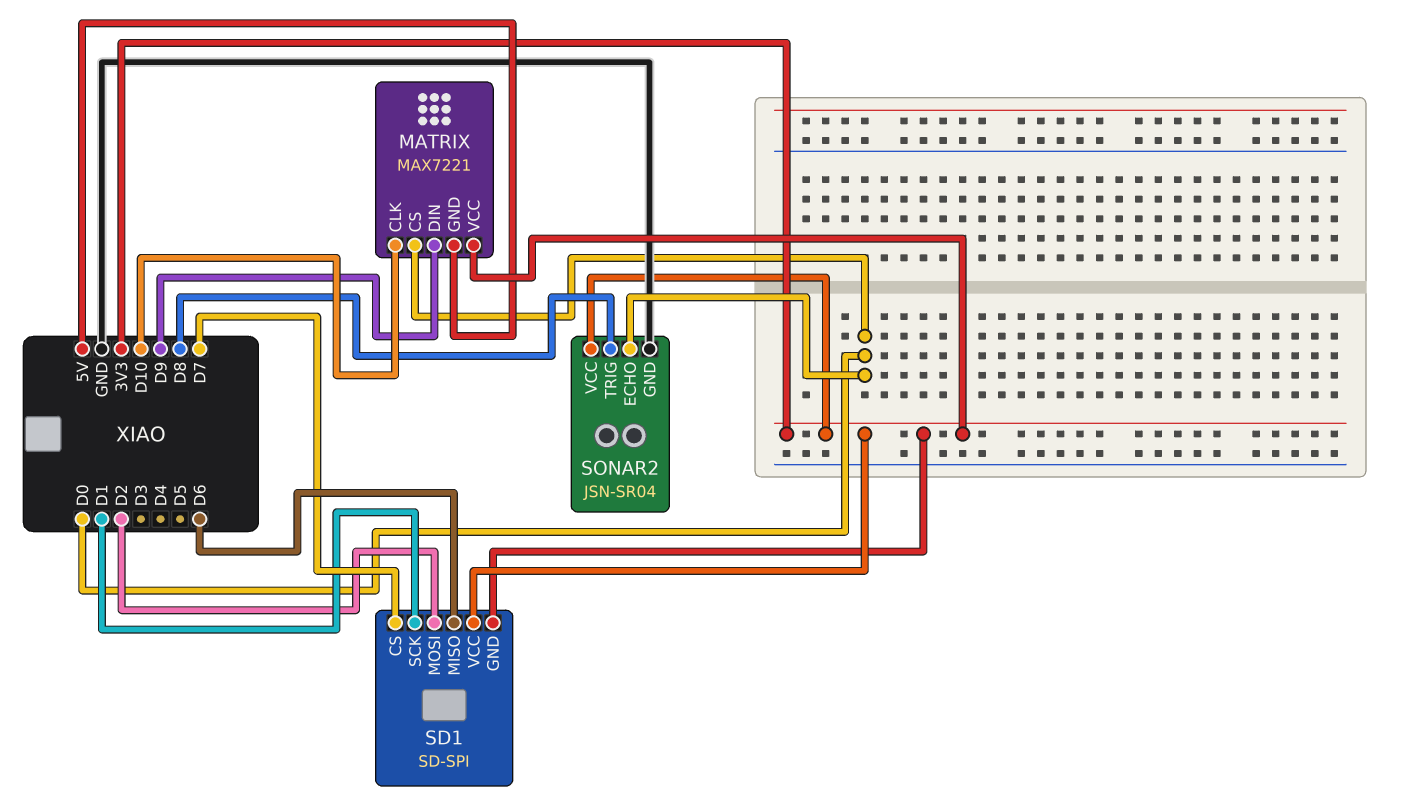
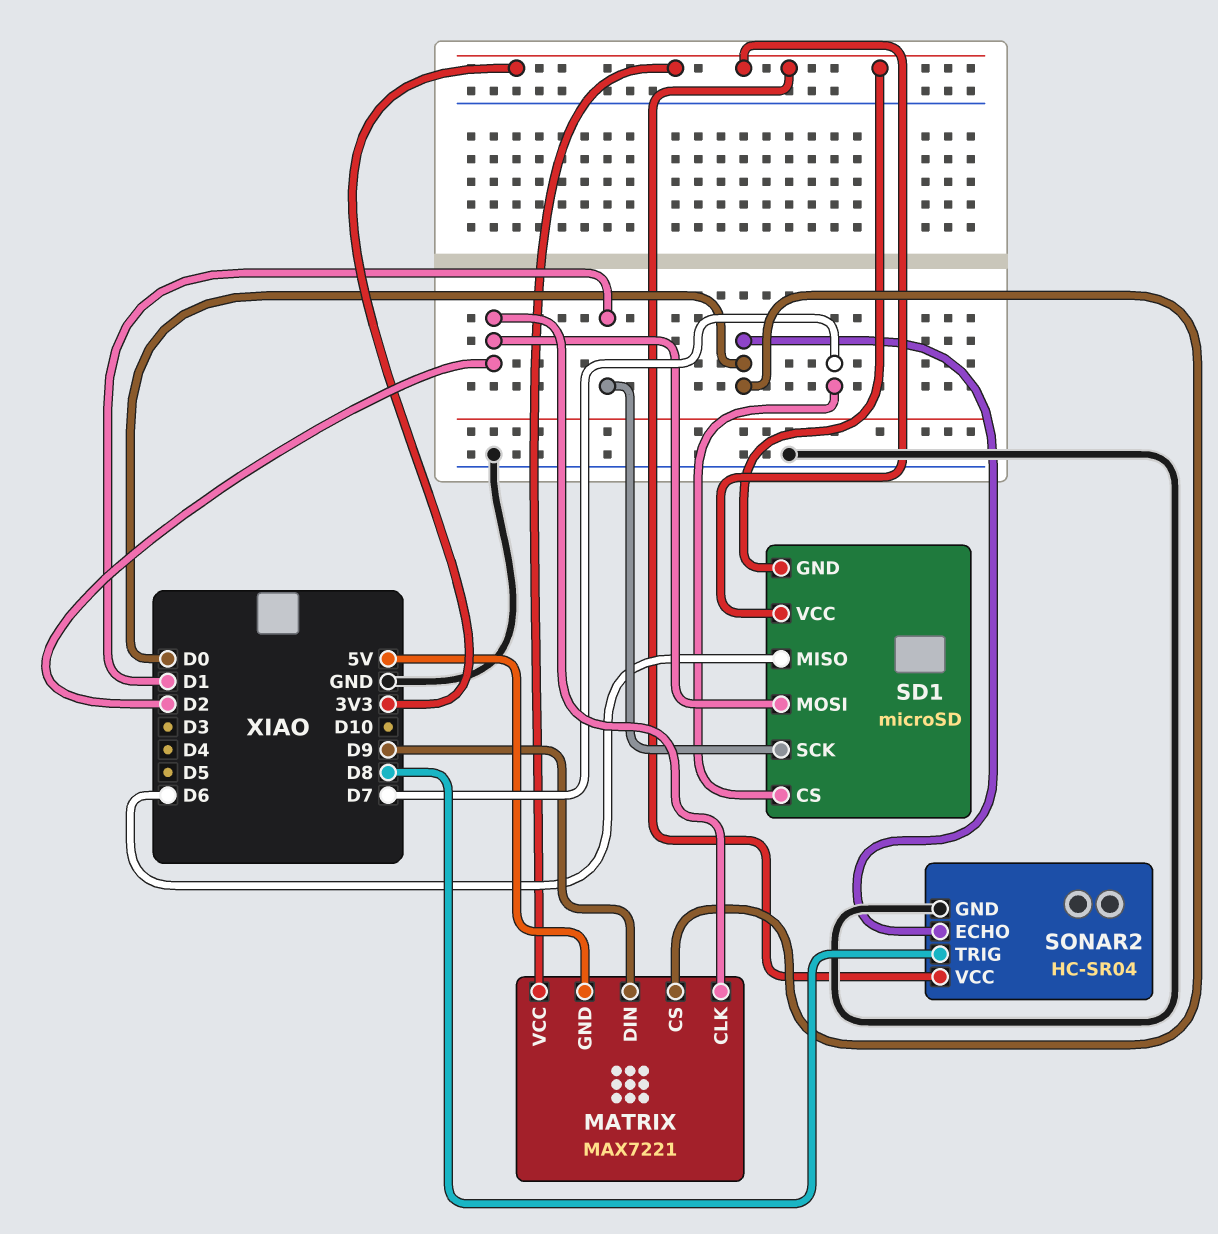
MATRIX pin CLK: D10 -> D2
SD1: SD-SPI -> microSD
SONAR2: JSN-SR04 -> HC-SR04

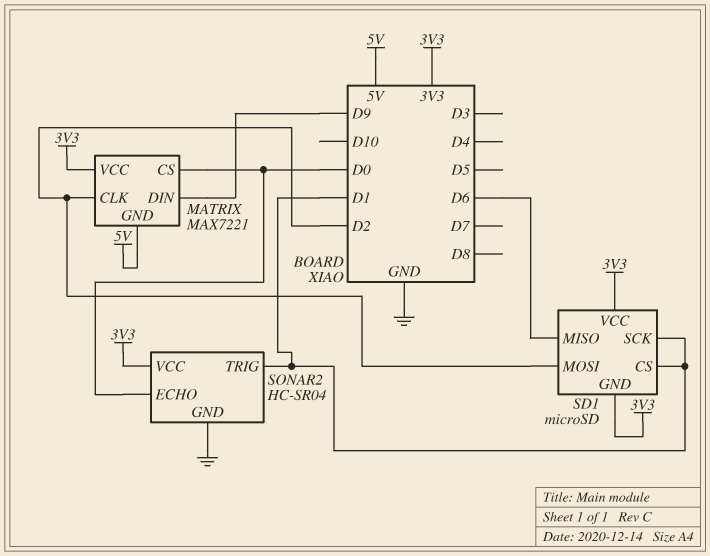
SD1 pin CS: D7 -> D1
SONAR2 pin TRIG: D8 -> D1

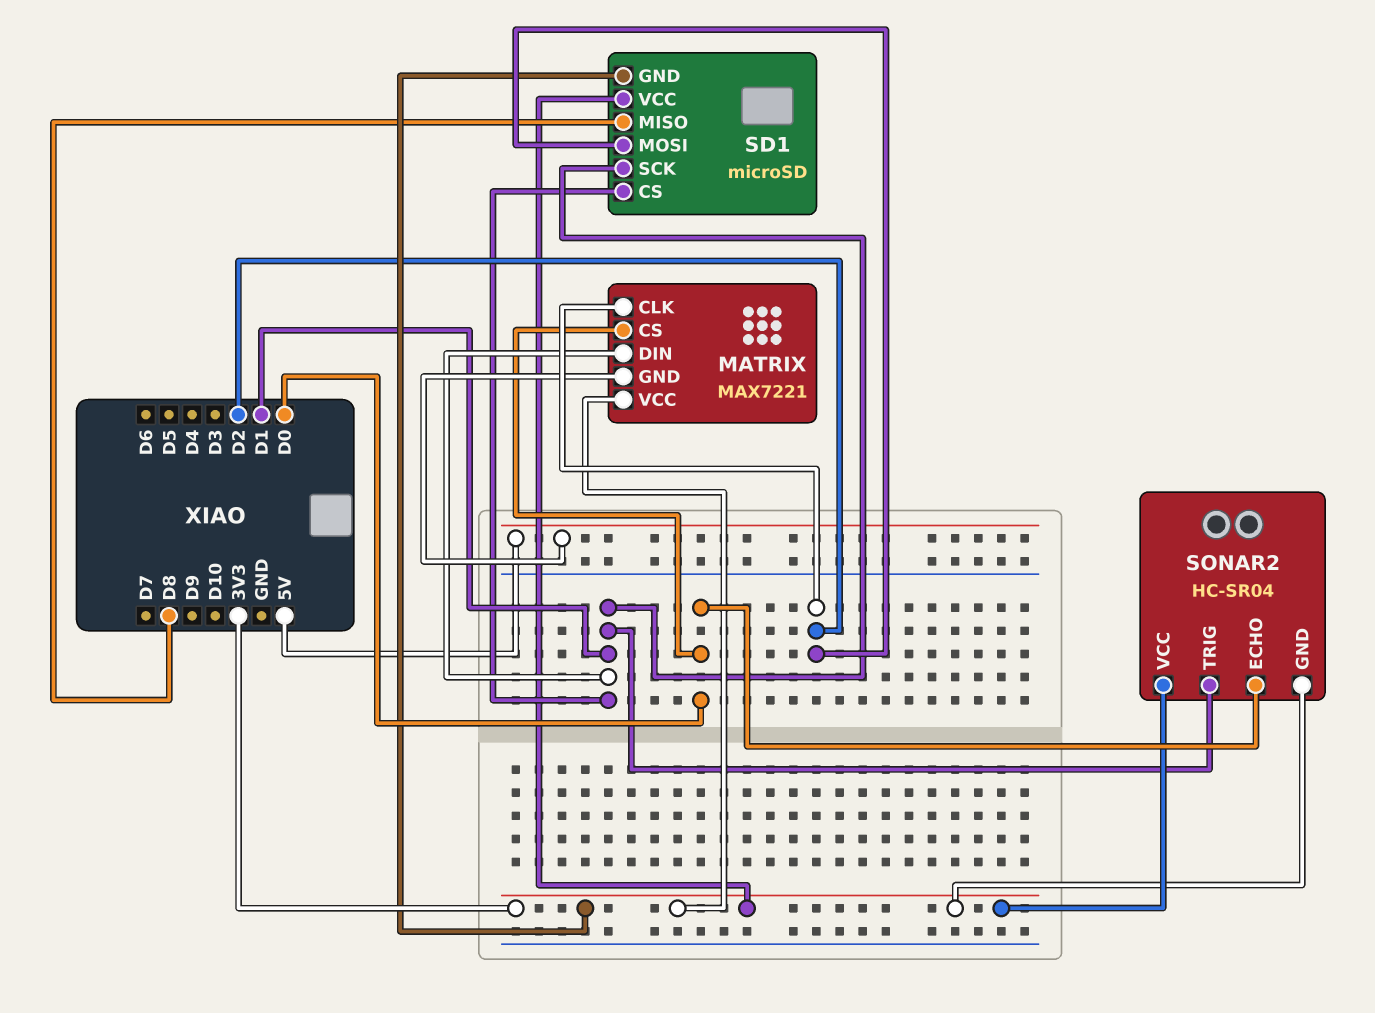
MATRIX pin DIN: D9 -> D1
SD1 pin MISO: D6 -> D8
SONAR2 pin GND: GND -> 3V3

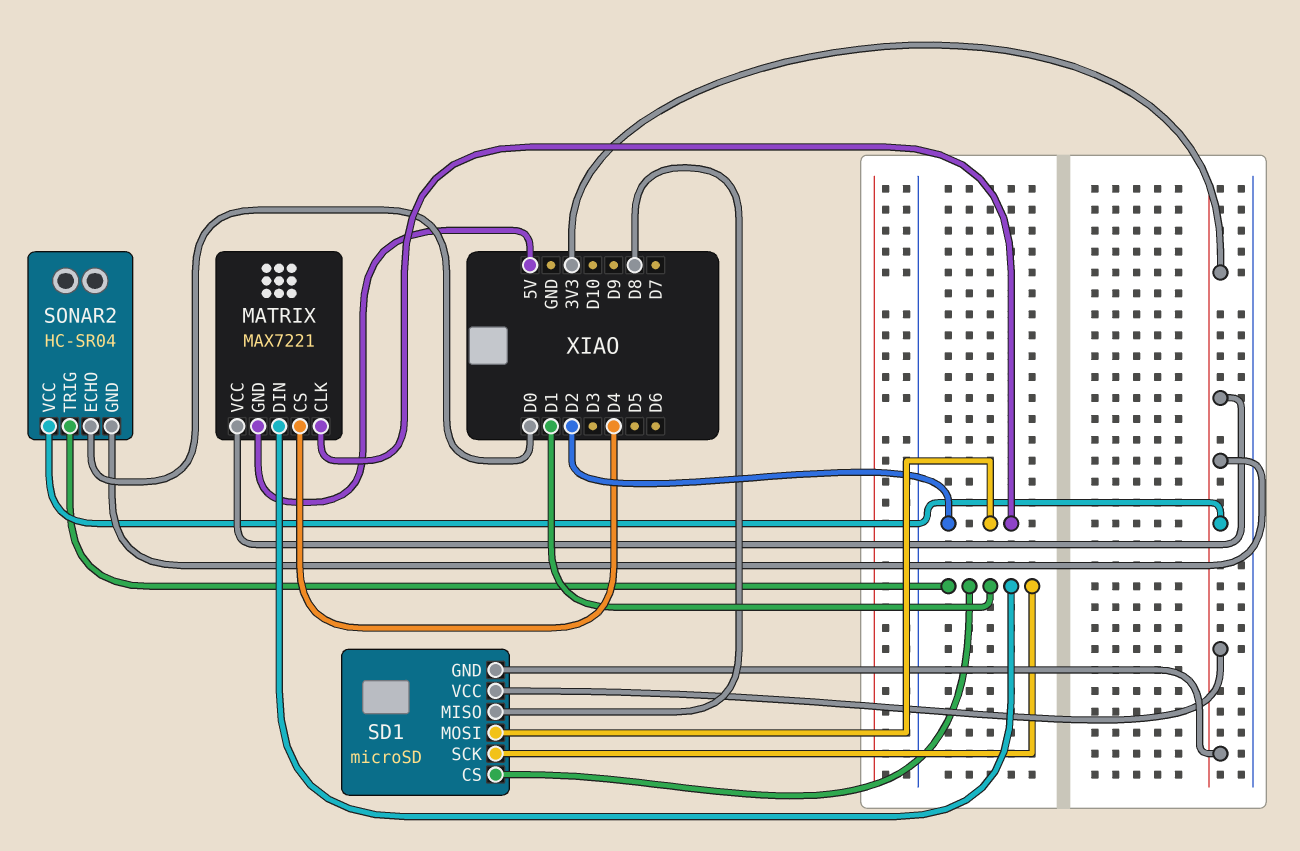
MATRIX pin CS: D0 -> D4

